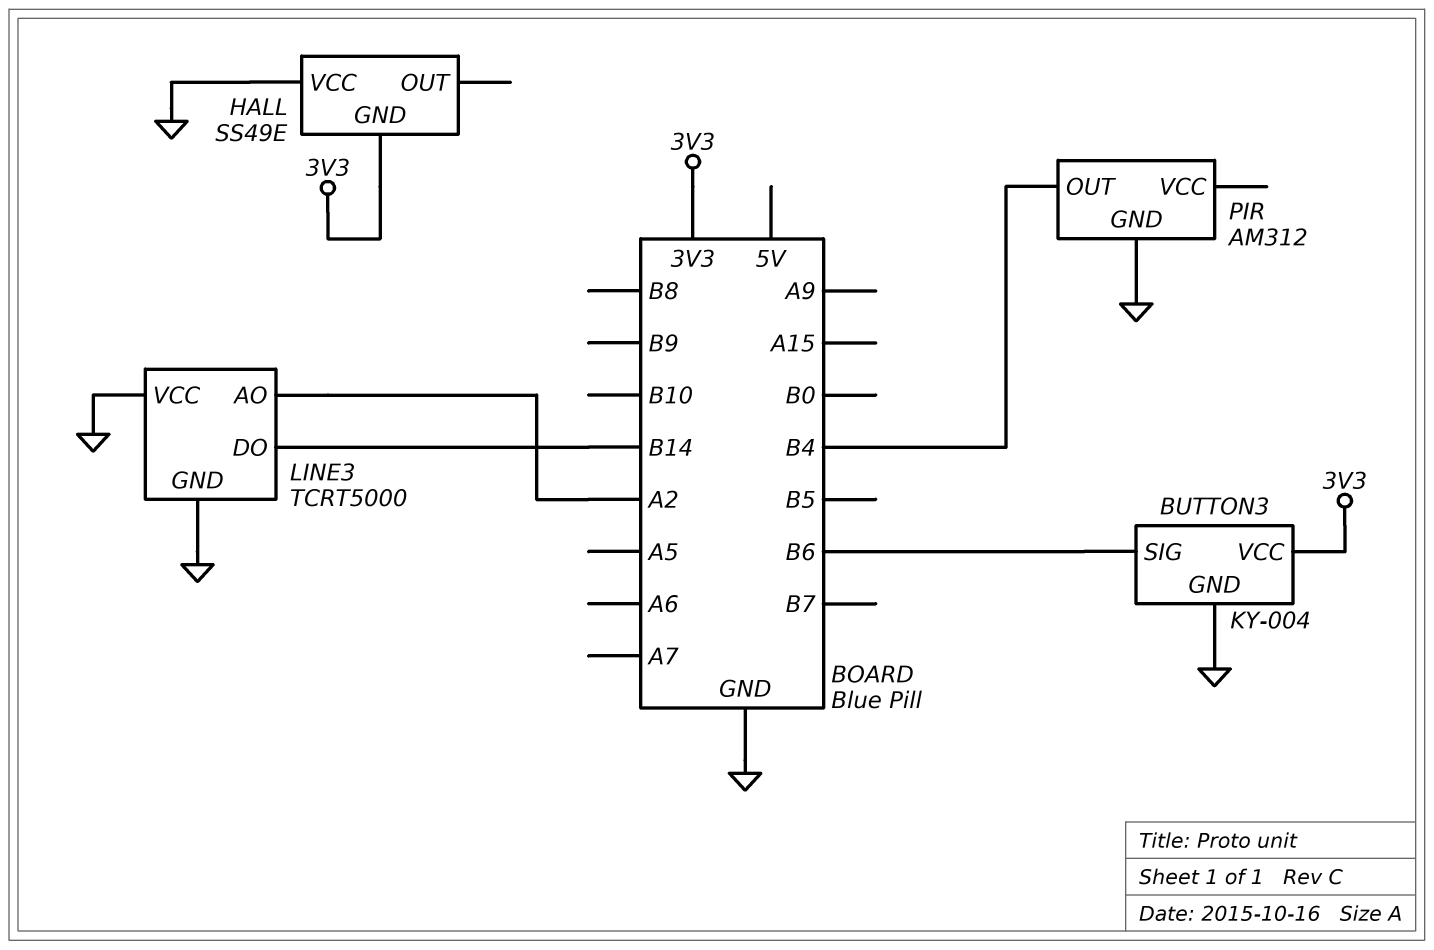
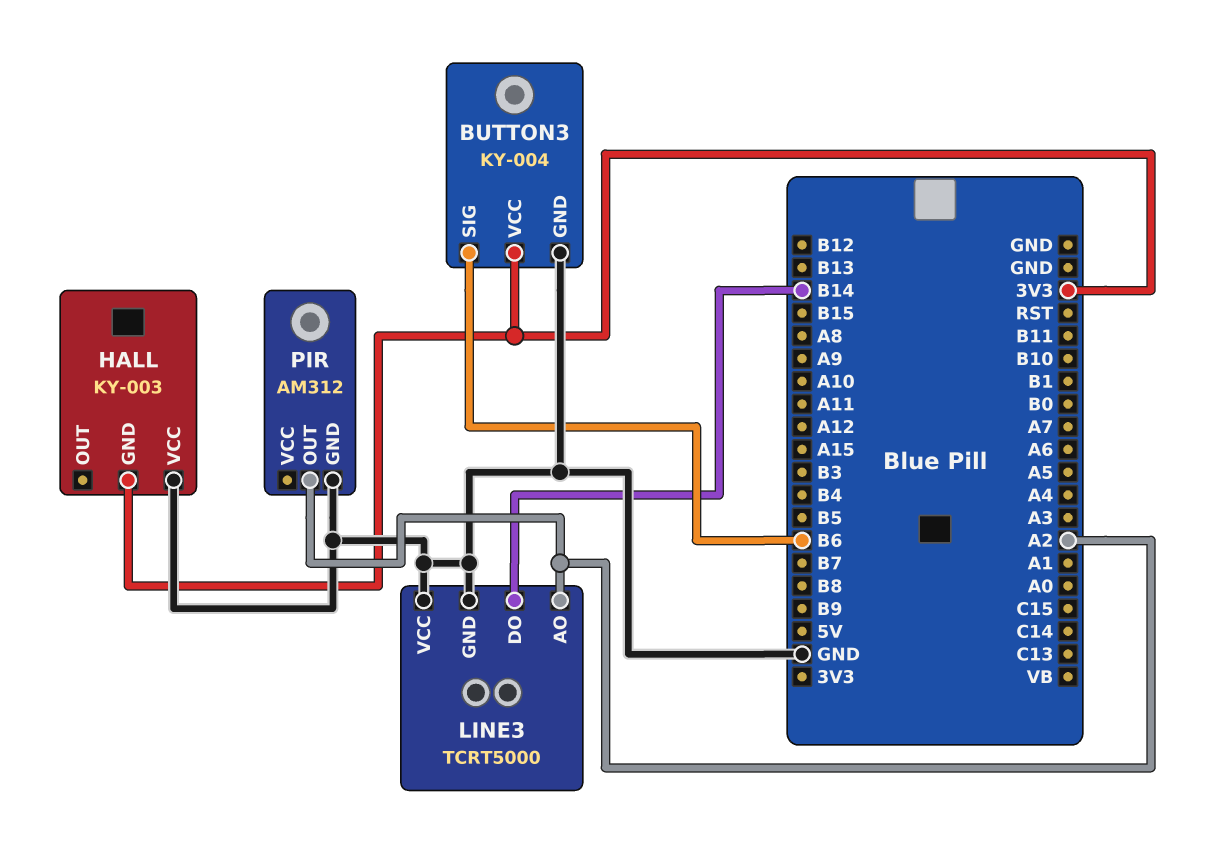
HALL: SS49E -> KY-003
PIR pin OUT: B4 -> A2

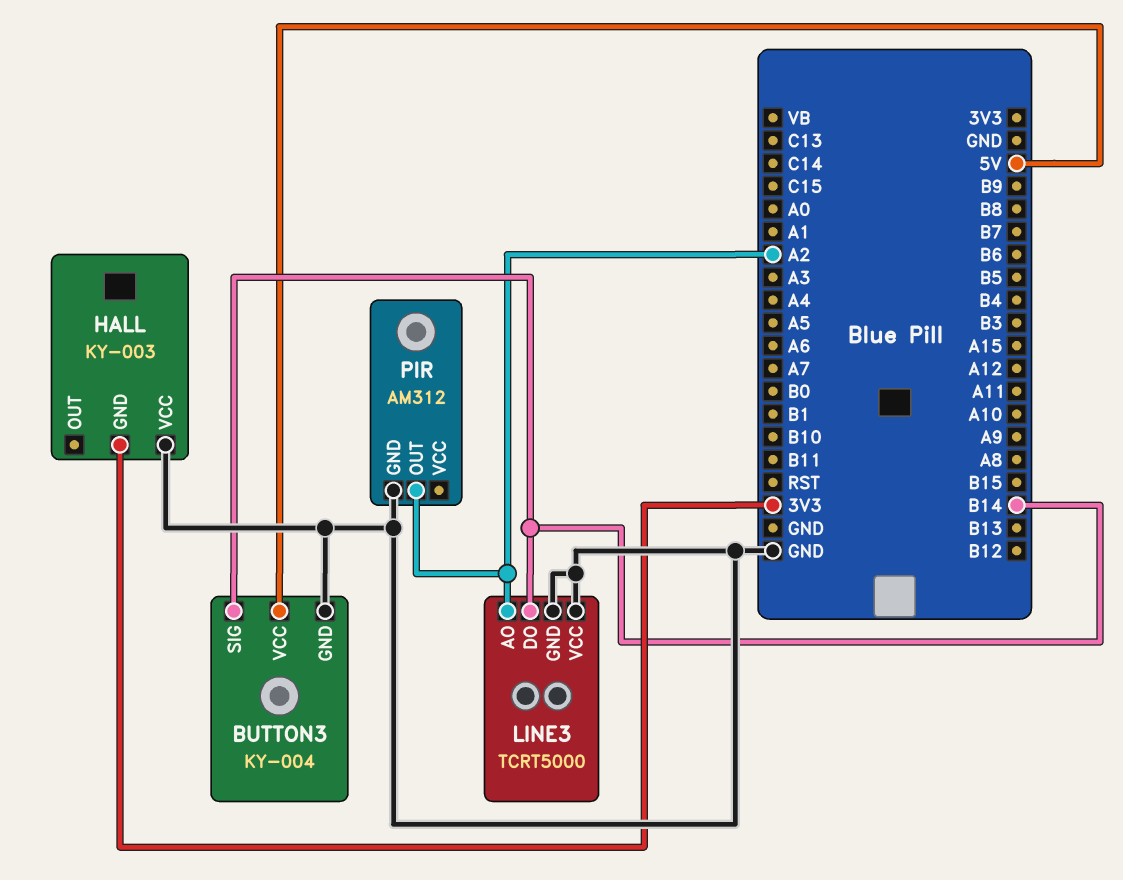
BUTTON3 pin SIG: B6 -> B14
BUTTON3 pin VCC: 3V3 -> 5V

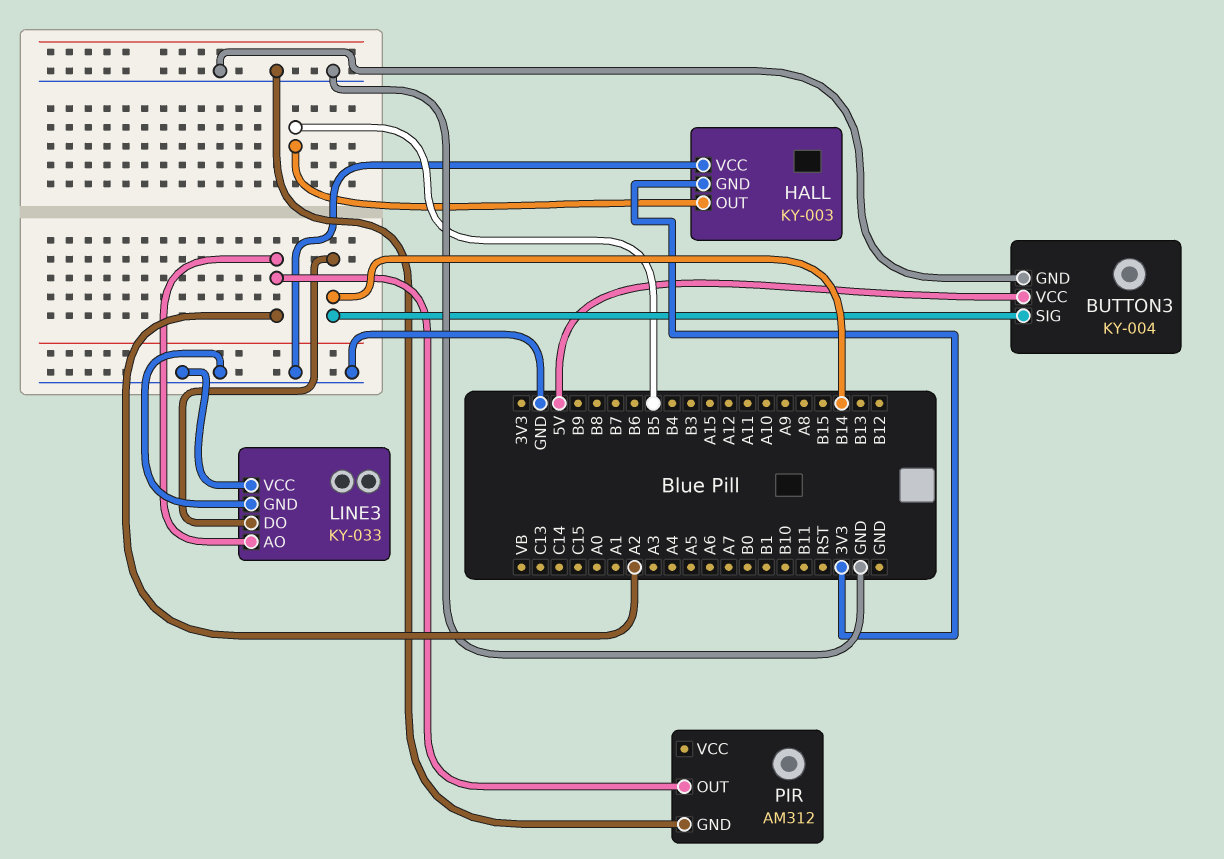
HALL pin OUT: none -> B5
LINE3: TCRT5000 -> KY-033

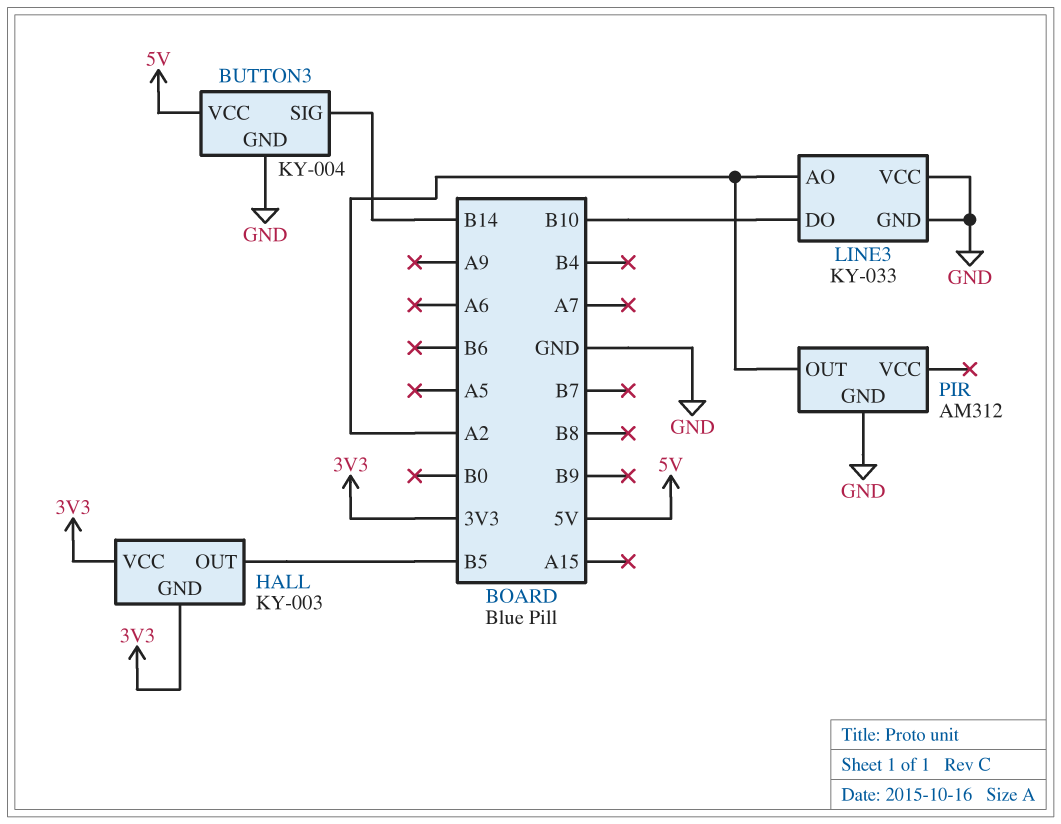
HALL pin VCC: GND -> 3V3
LINE3 pin DO: B14 -> B10

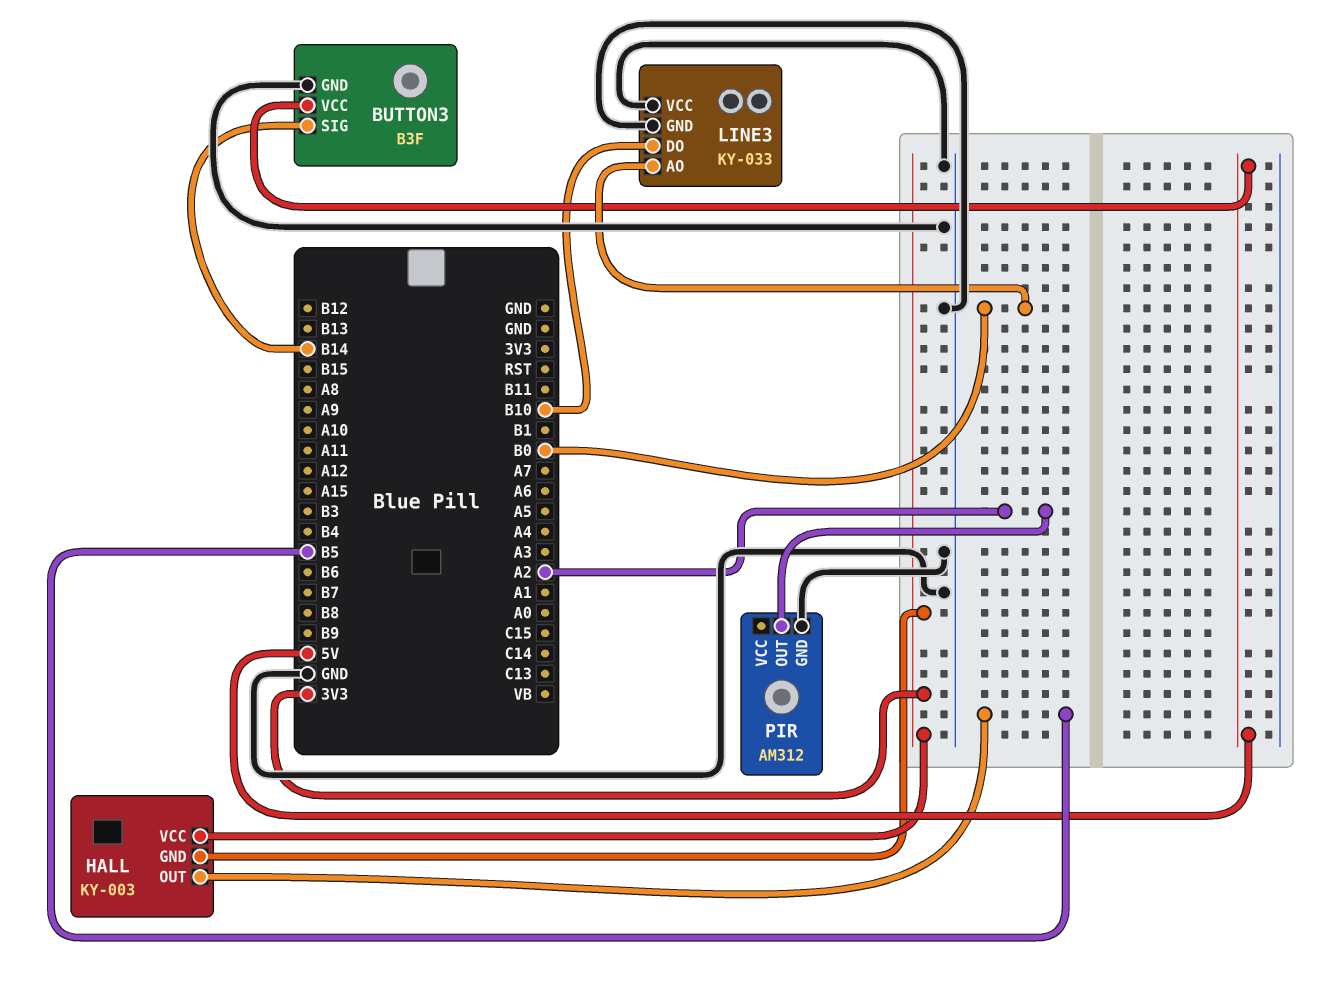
BUTTON3: KY-004 -> B3F
LINE3 pin AO: A2 -> B0

